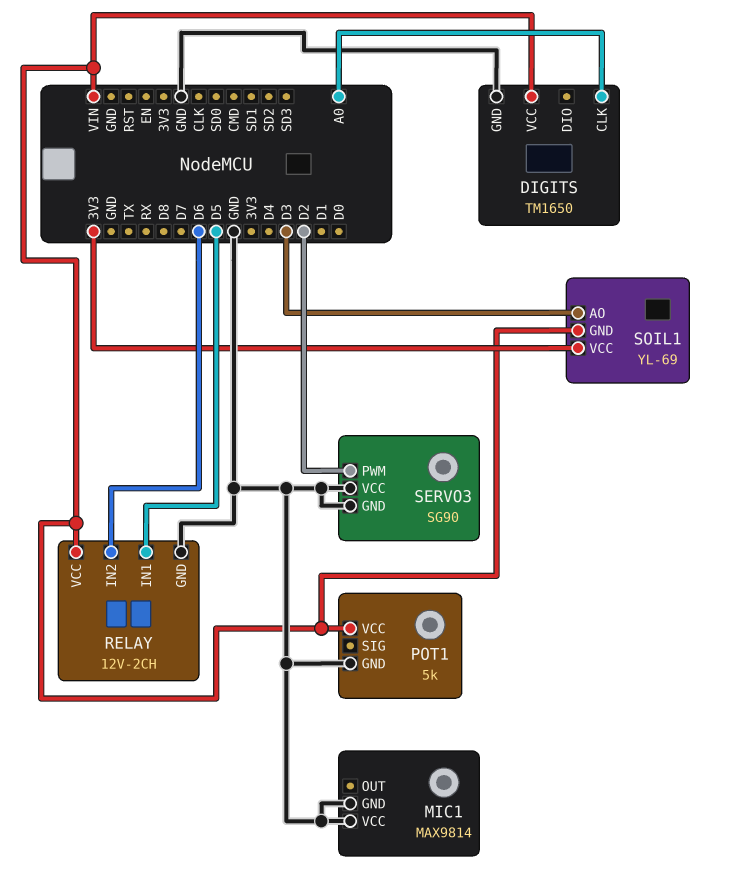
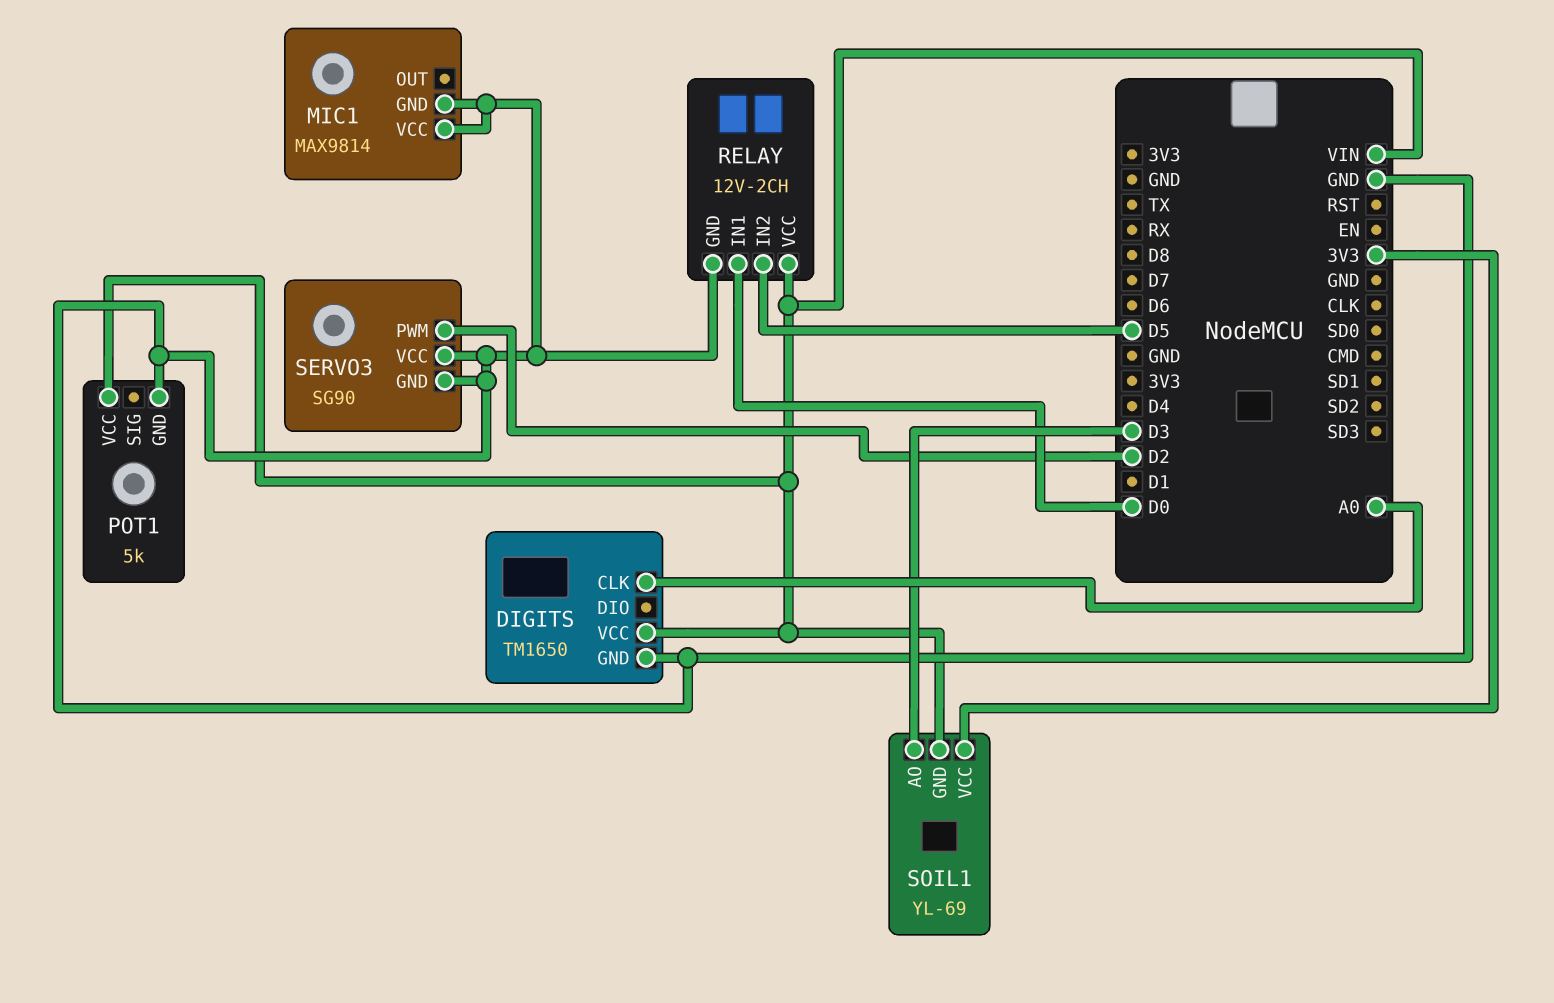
RELAY pin IN1: D5 -> D0
RELAY pin IN2: D6 -> D5

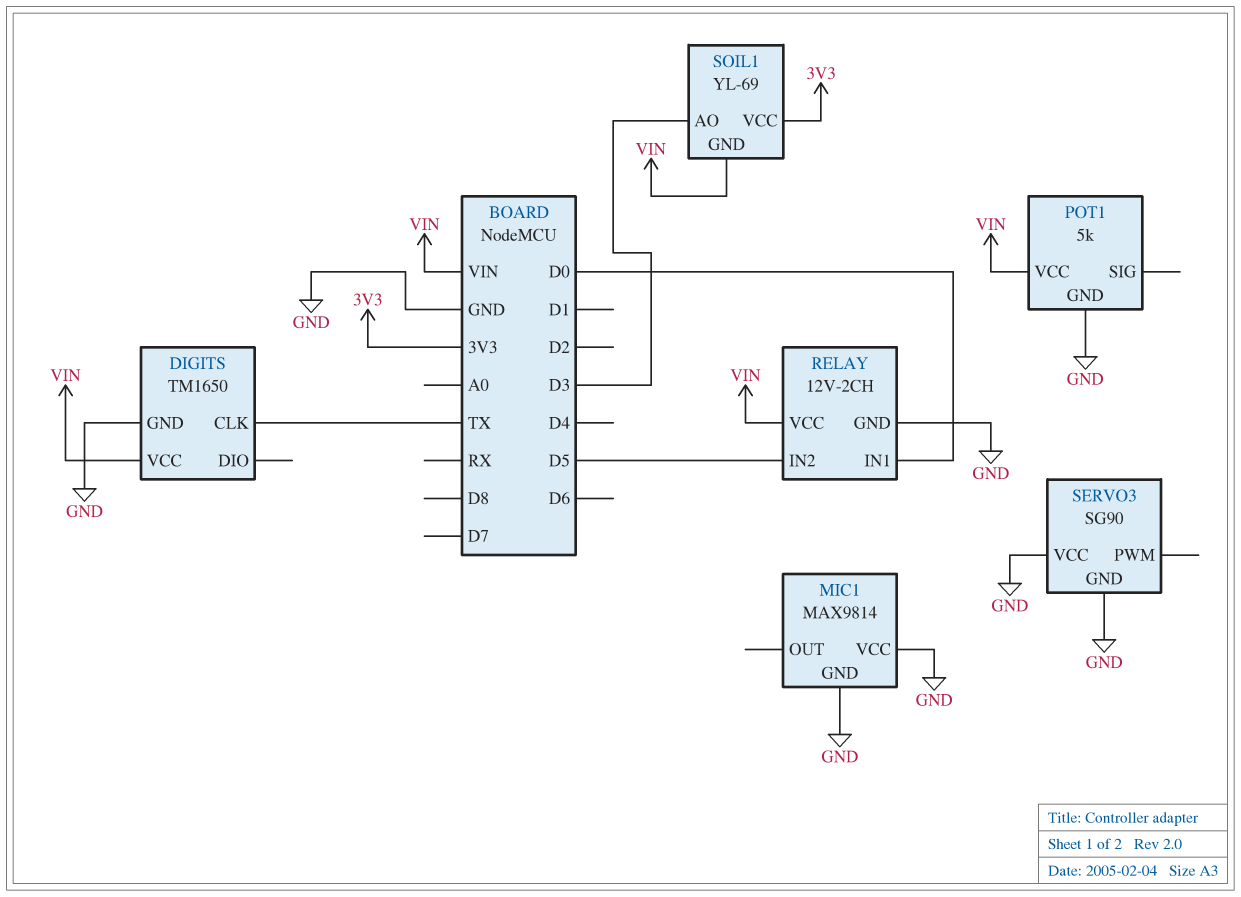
DIGITS pin CLK: A0 -> TX
SERVO3 pin PWM: D2 -> none

